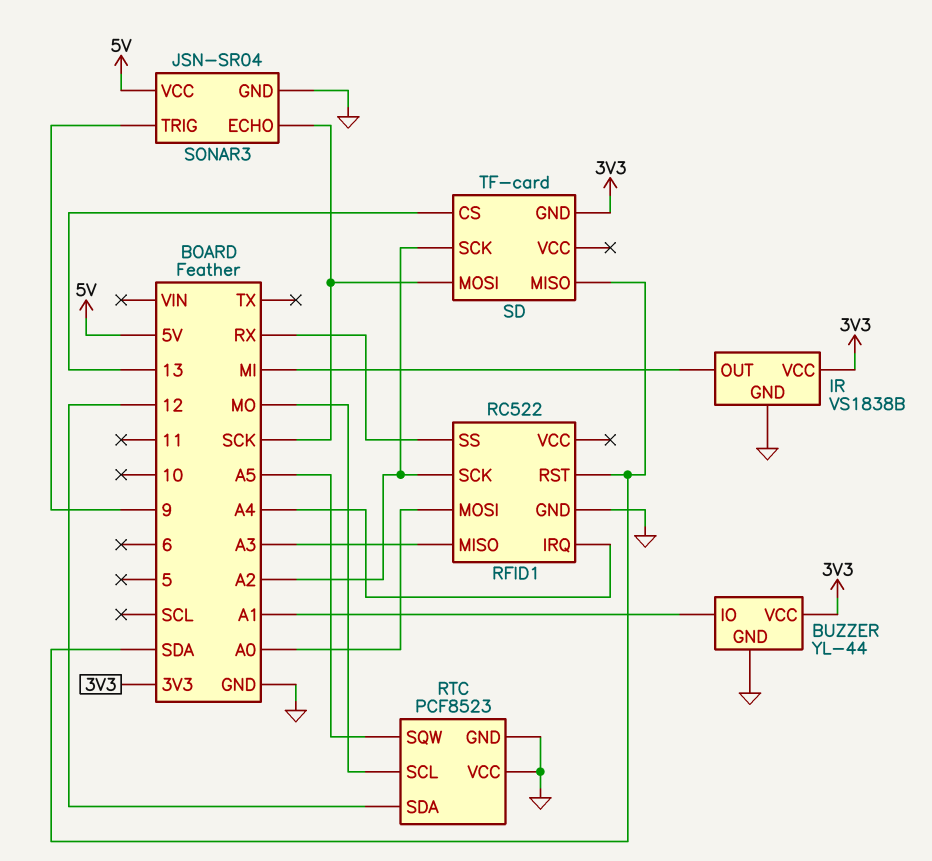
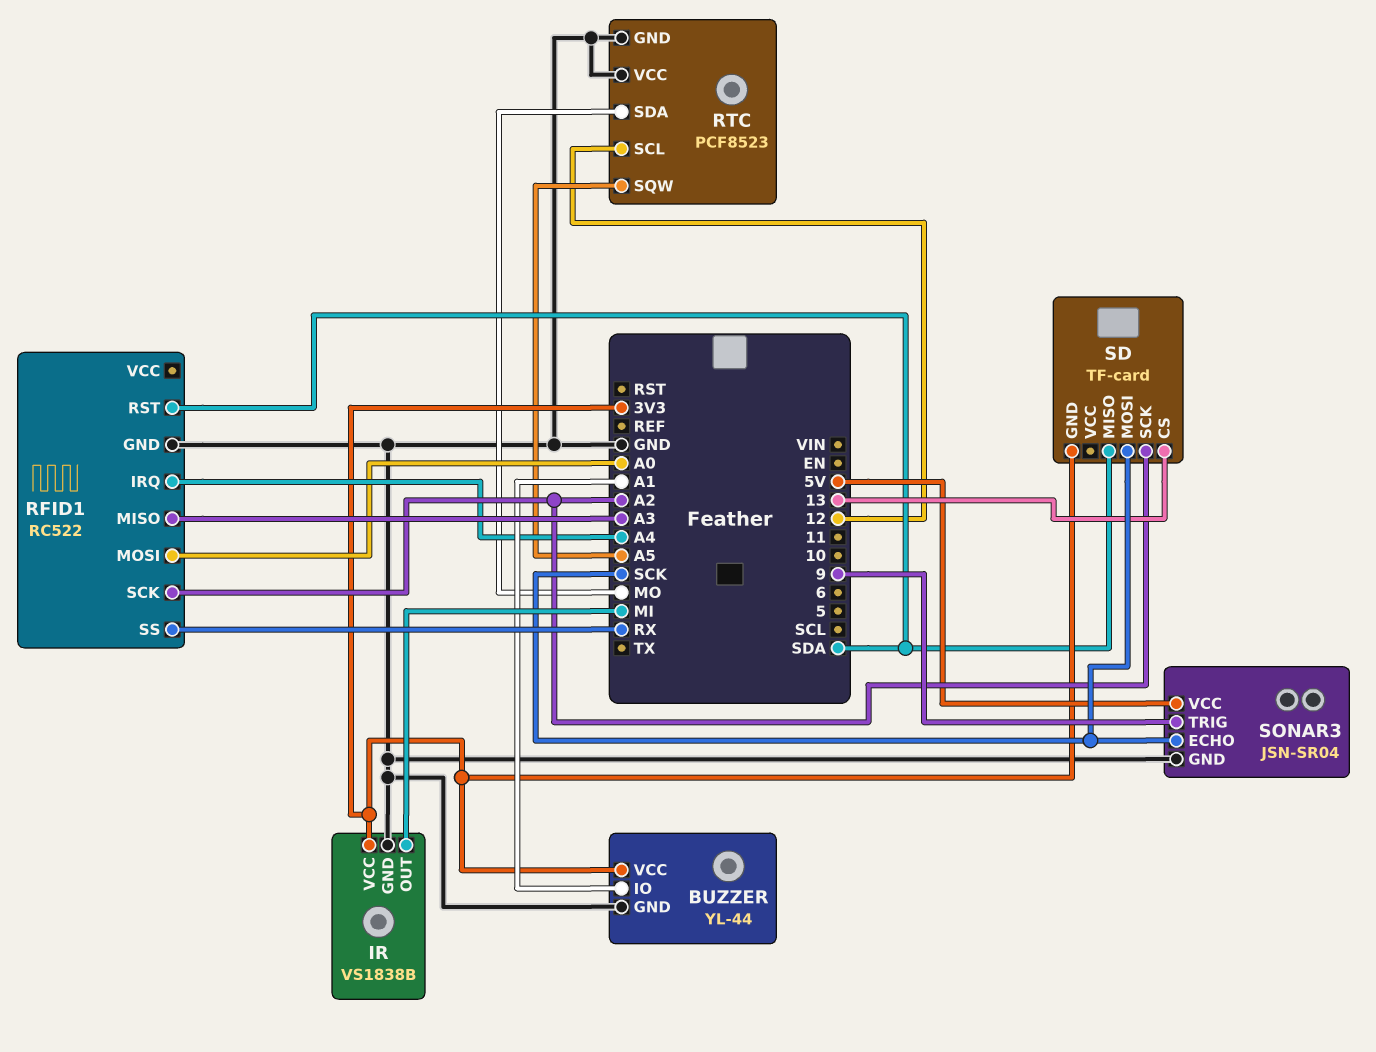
RTC pin SCL: MO -> 12
RTC pin SDA: 12 -> MO

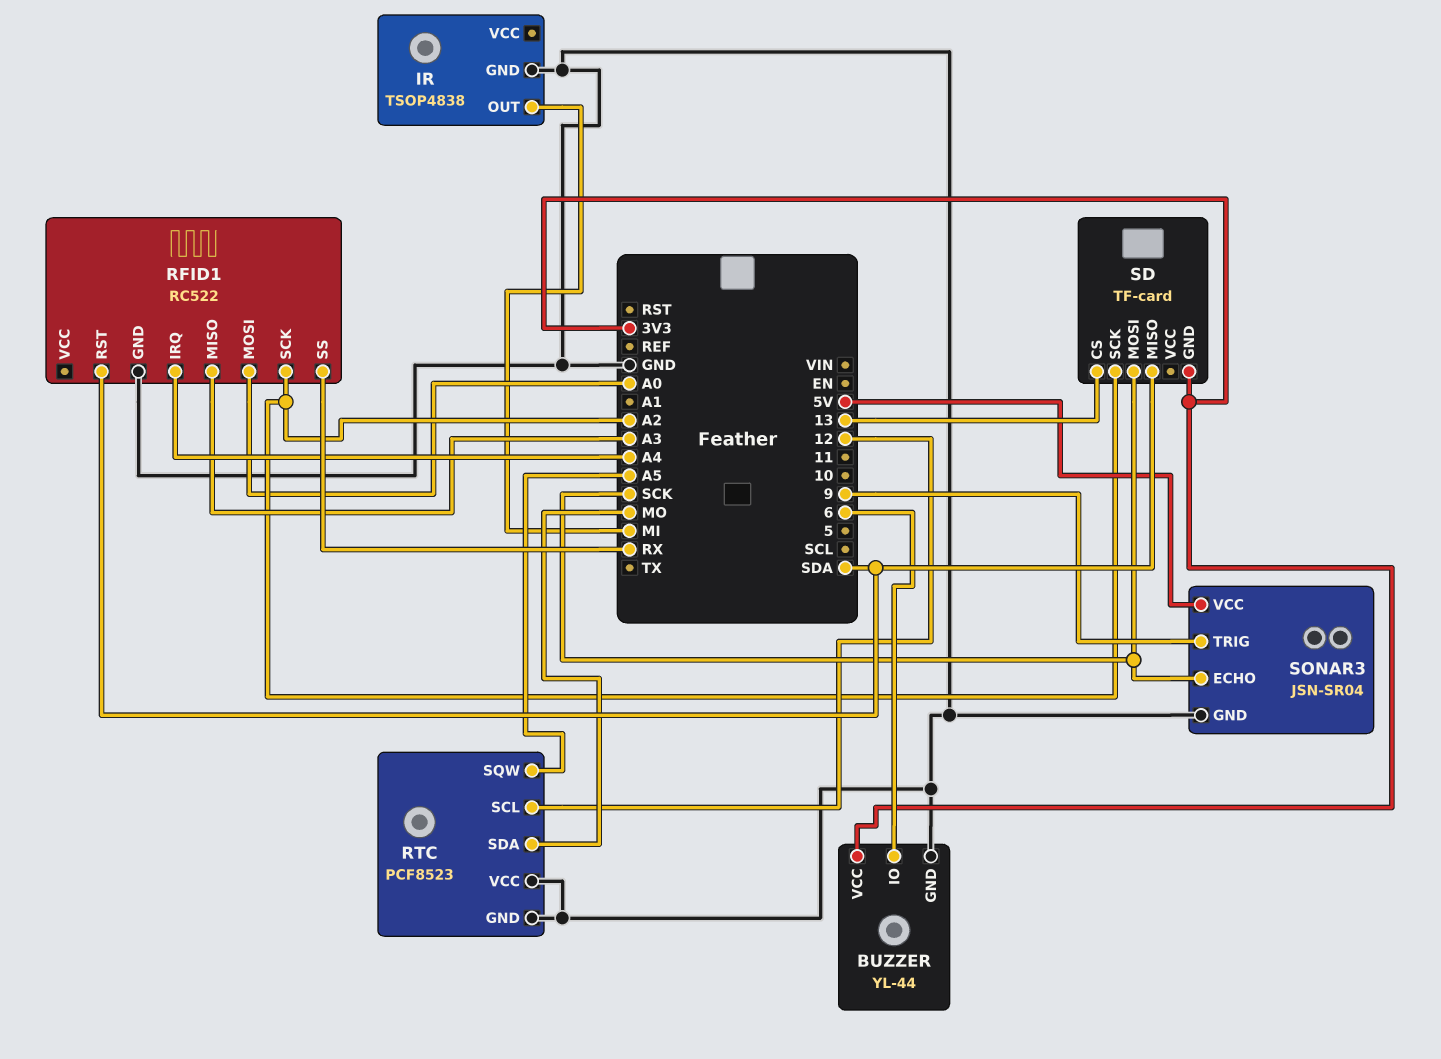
BUZZER pin IO: A1 -> 6
IR: VS1838B -> TSOP4838
IR pin VCC: 3V3 -> none

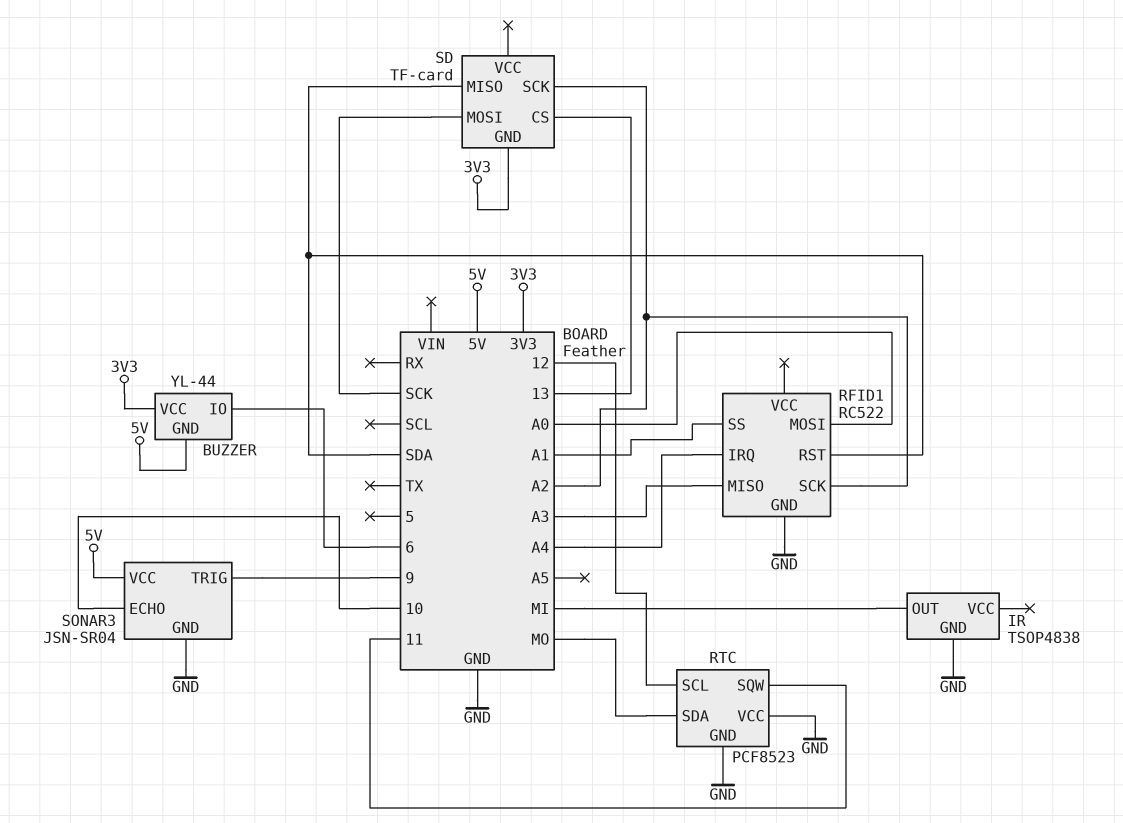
BUZZER pin GND: GND -> 5V
RFID1 pin SS: RX -> A1
RTC pin SQW: A5 -> 11
SONAR3 pin ECHO: SCK -> 10

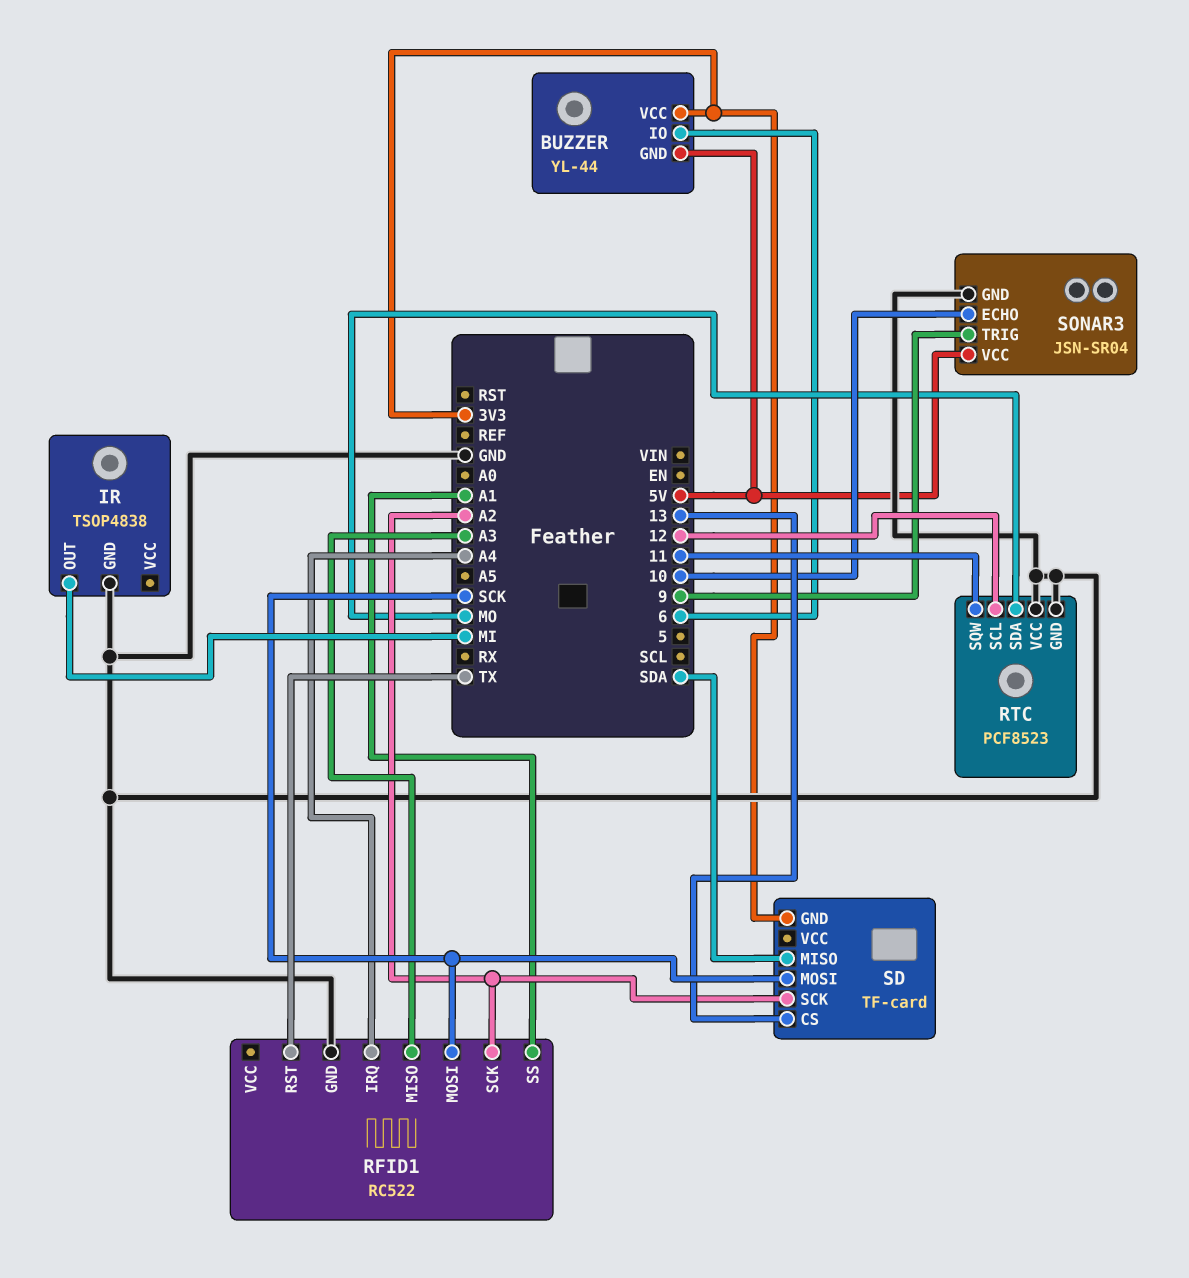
RFID1 pin MOSI: A0 -> SCK
RFID1 pin RST: SDA -> TX

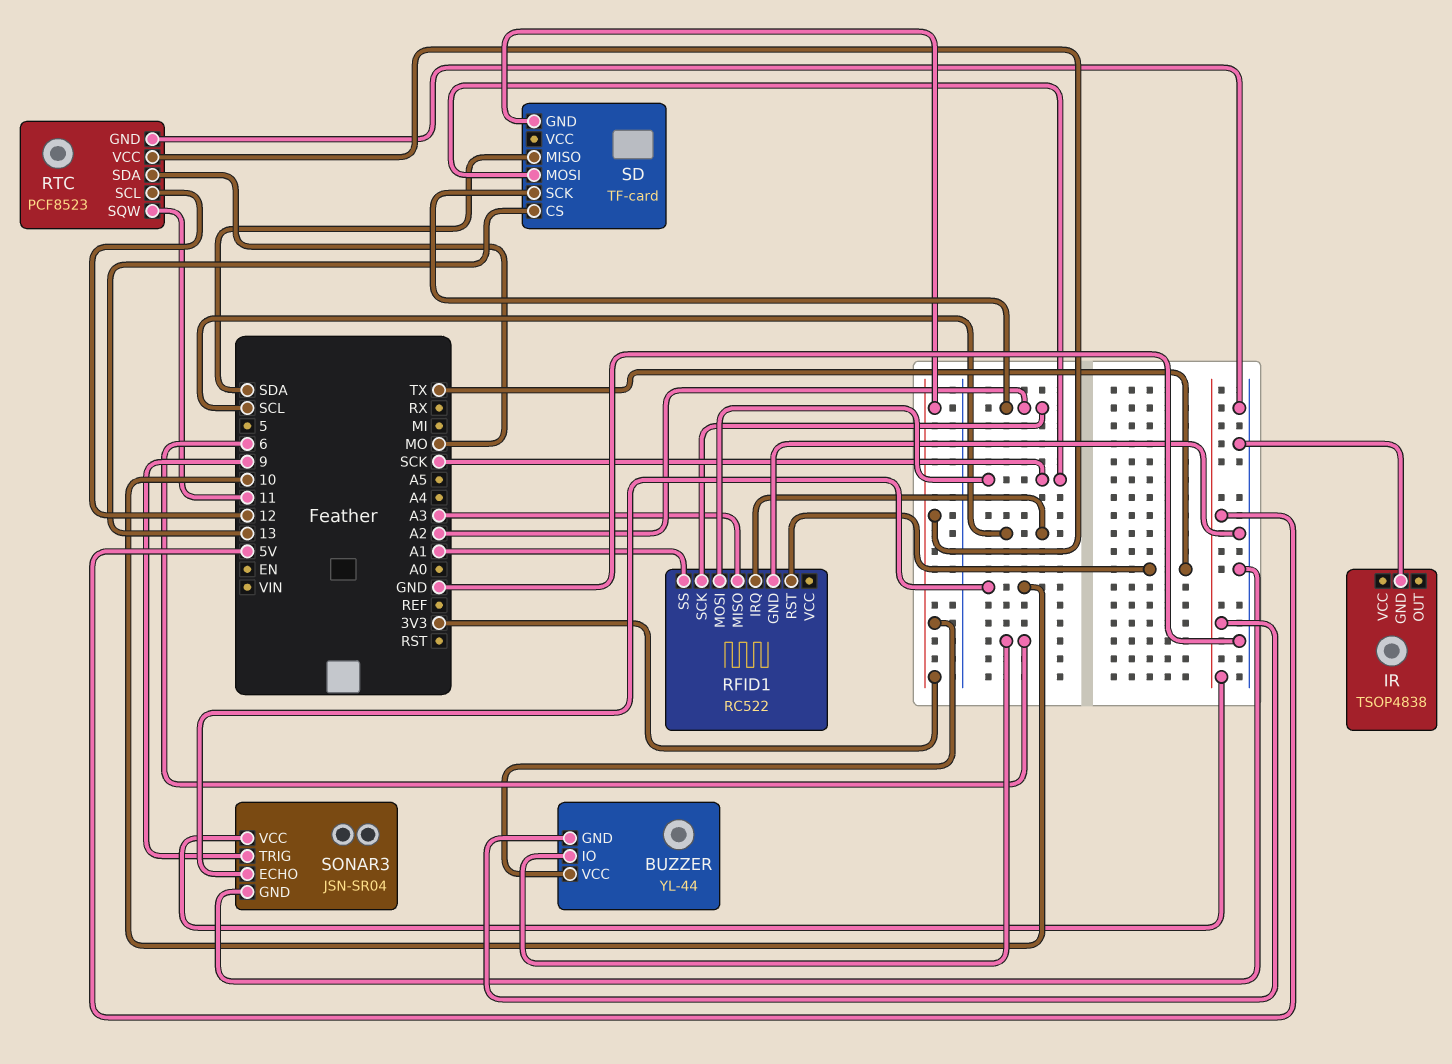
IR pin OUT: MI -> none
RFID1 pin IRQ: A4 -> SCL
RTC pin VCC: GND -> 3V3

